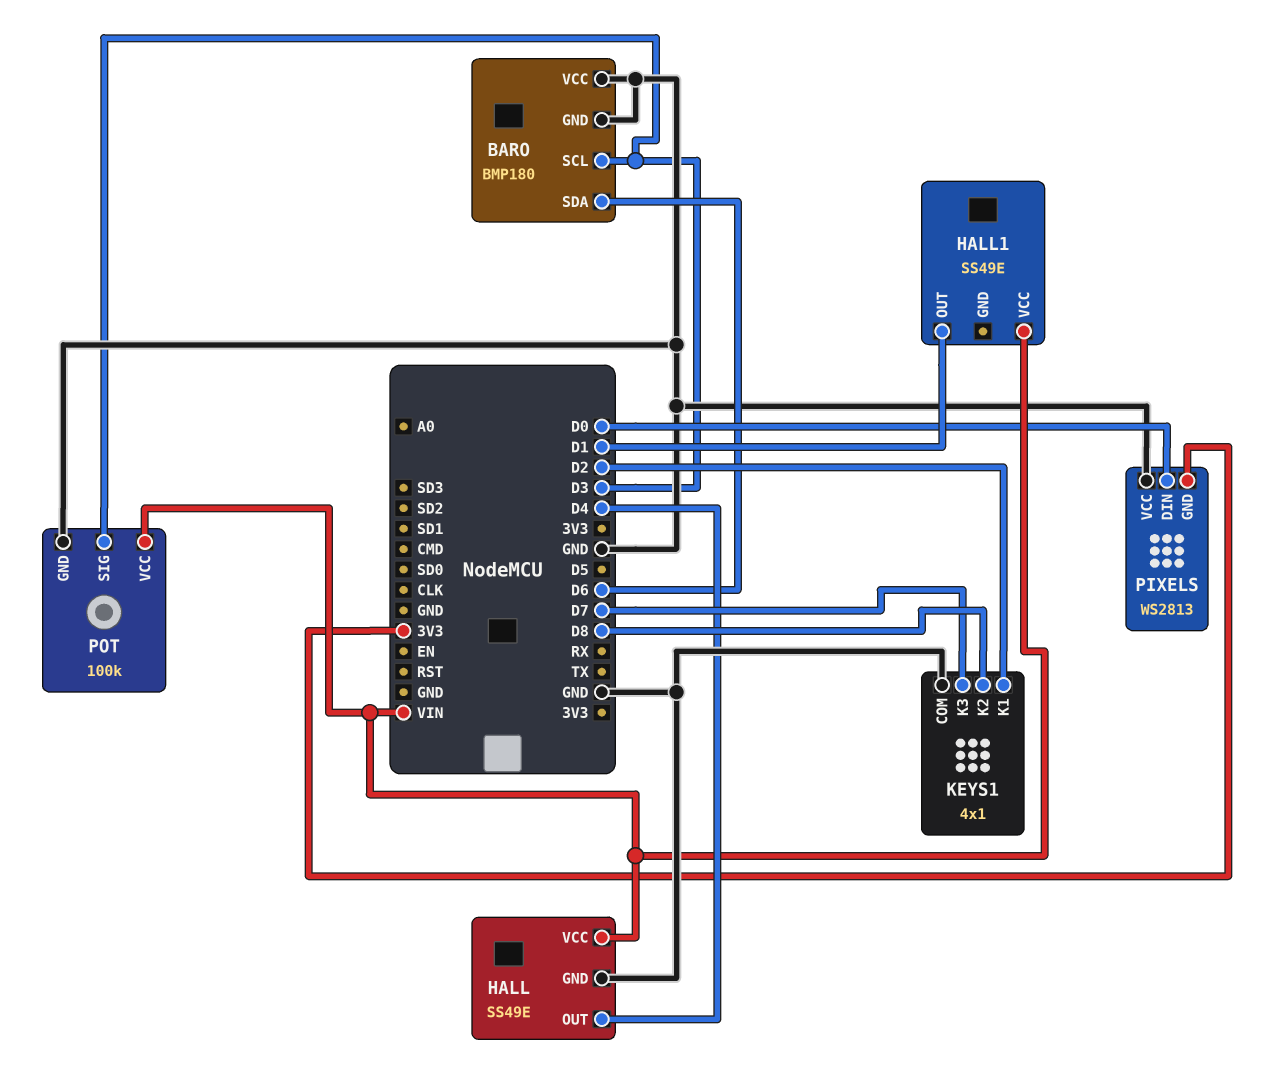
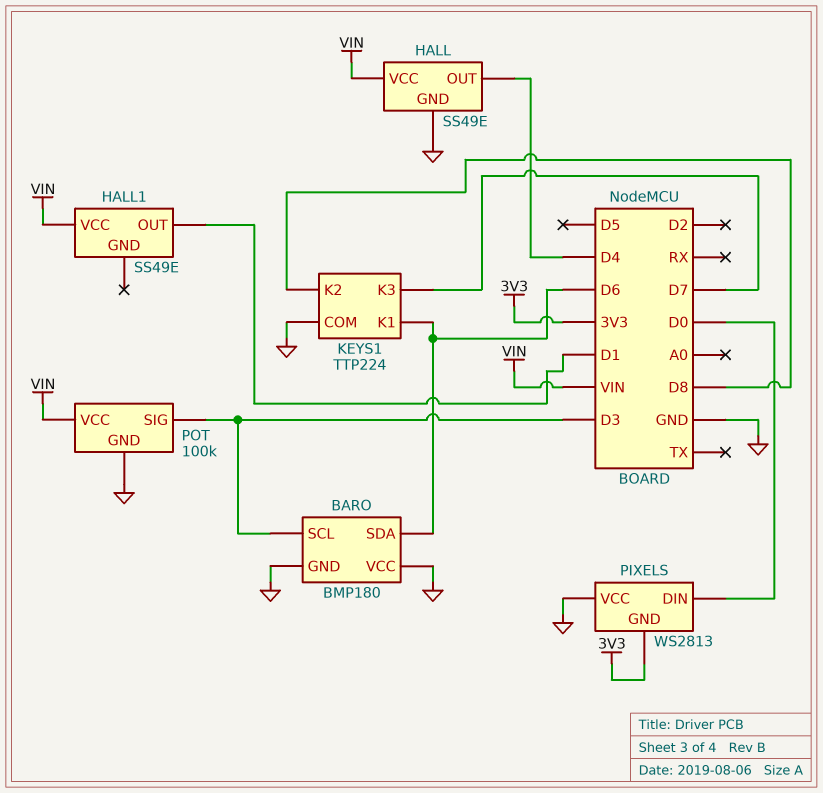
KEYS1: 4x1 -> TTP224
KEYS1 pin K1: D2 -> D6

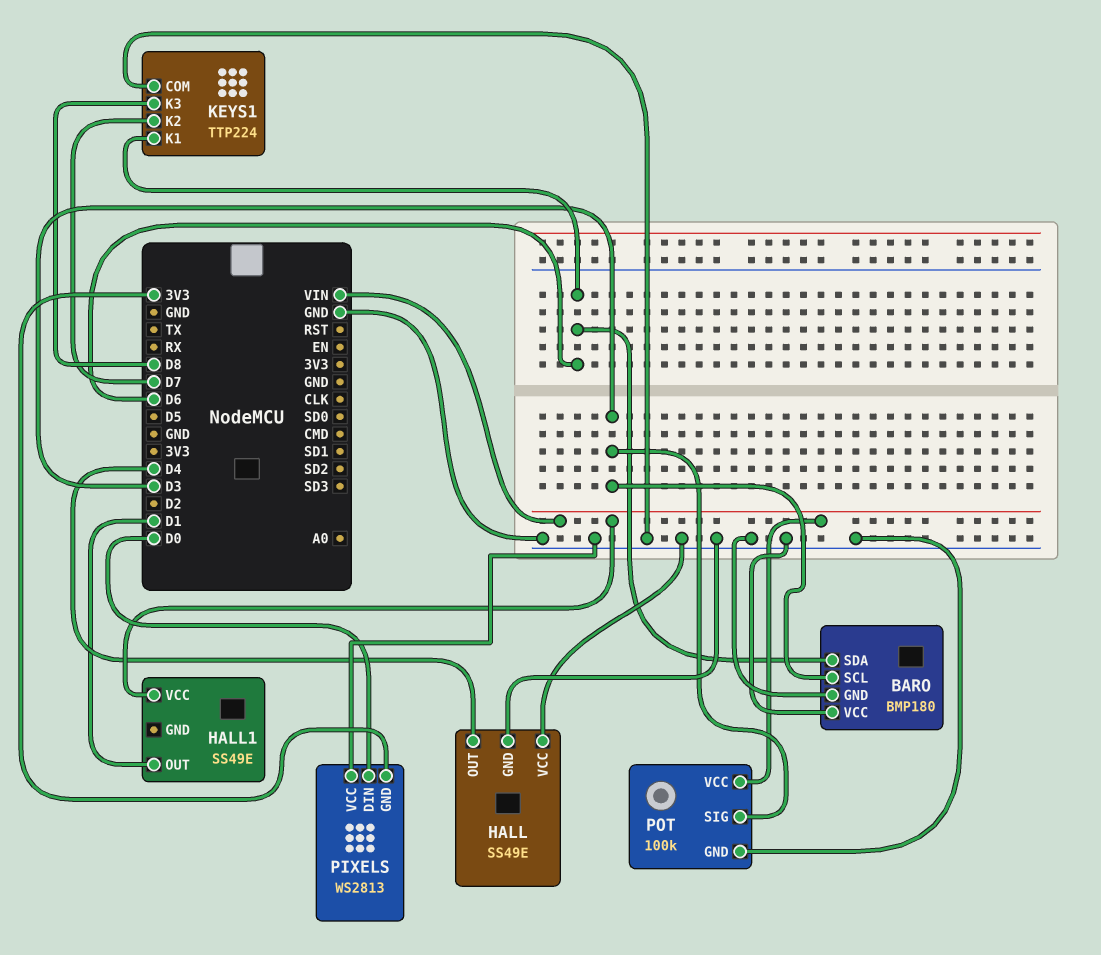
HALL pin VCC: VIN -> GND
KEYS1 pin K2: D8 -> D7
KEYS1 pin K3: D7 -> D8

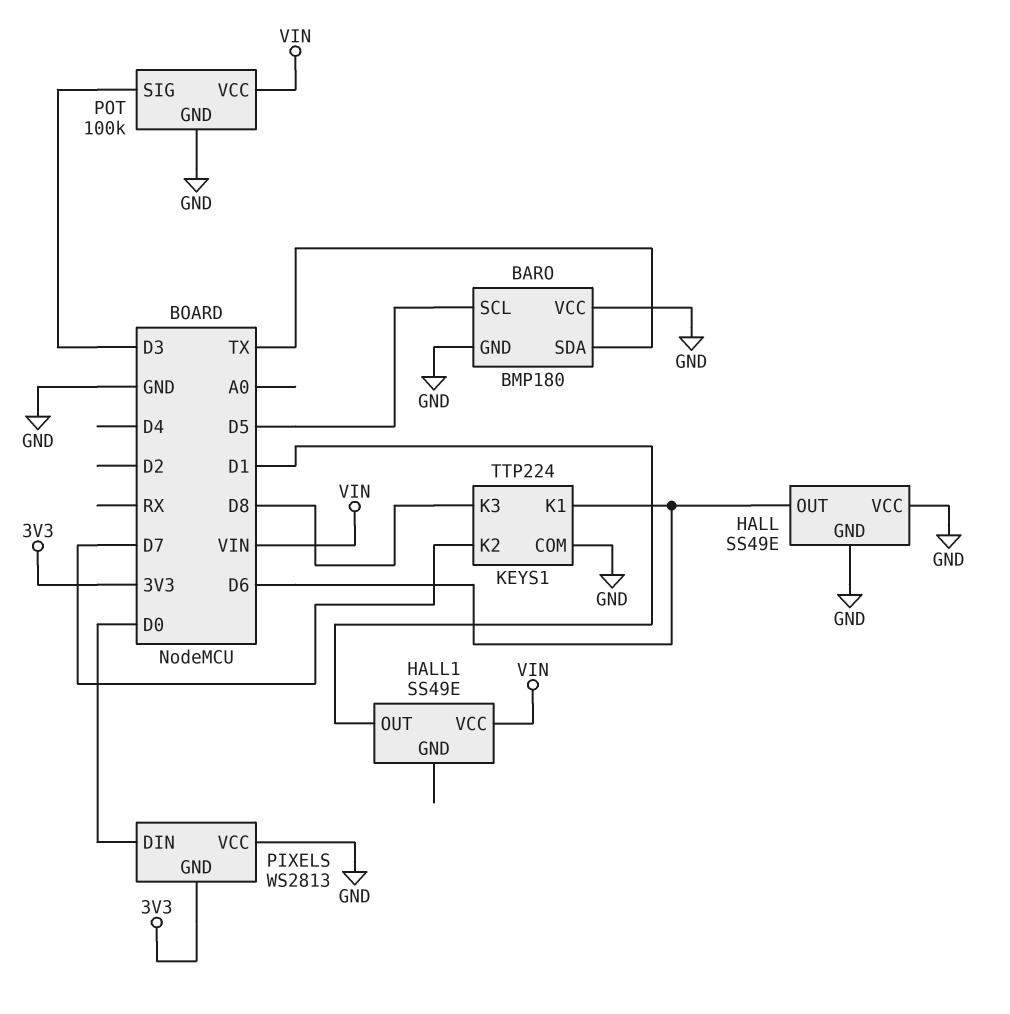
BARO pin SCL: D3 -> D5
BARO pin SDA: D6 -> TX
HALL pin OUT: D4 -> D6

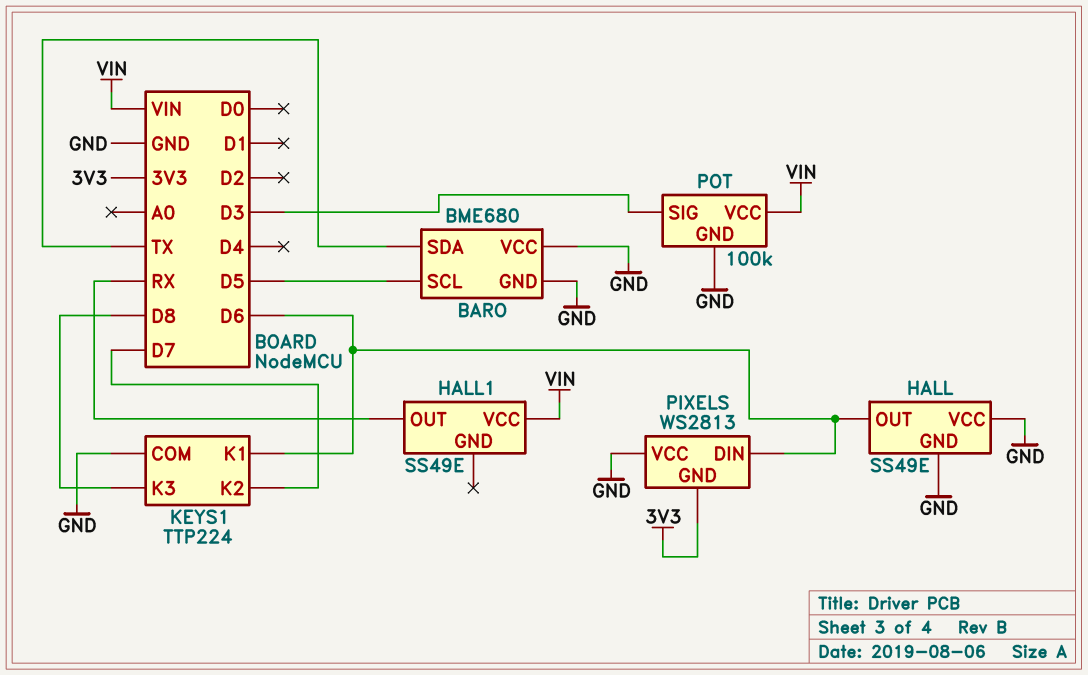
BARO: BMP180 -> BME680
HALL1 pin OUT: D1 -> RX
PIXELS pin DIN: D0 -> D6

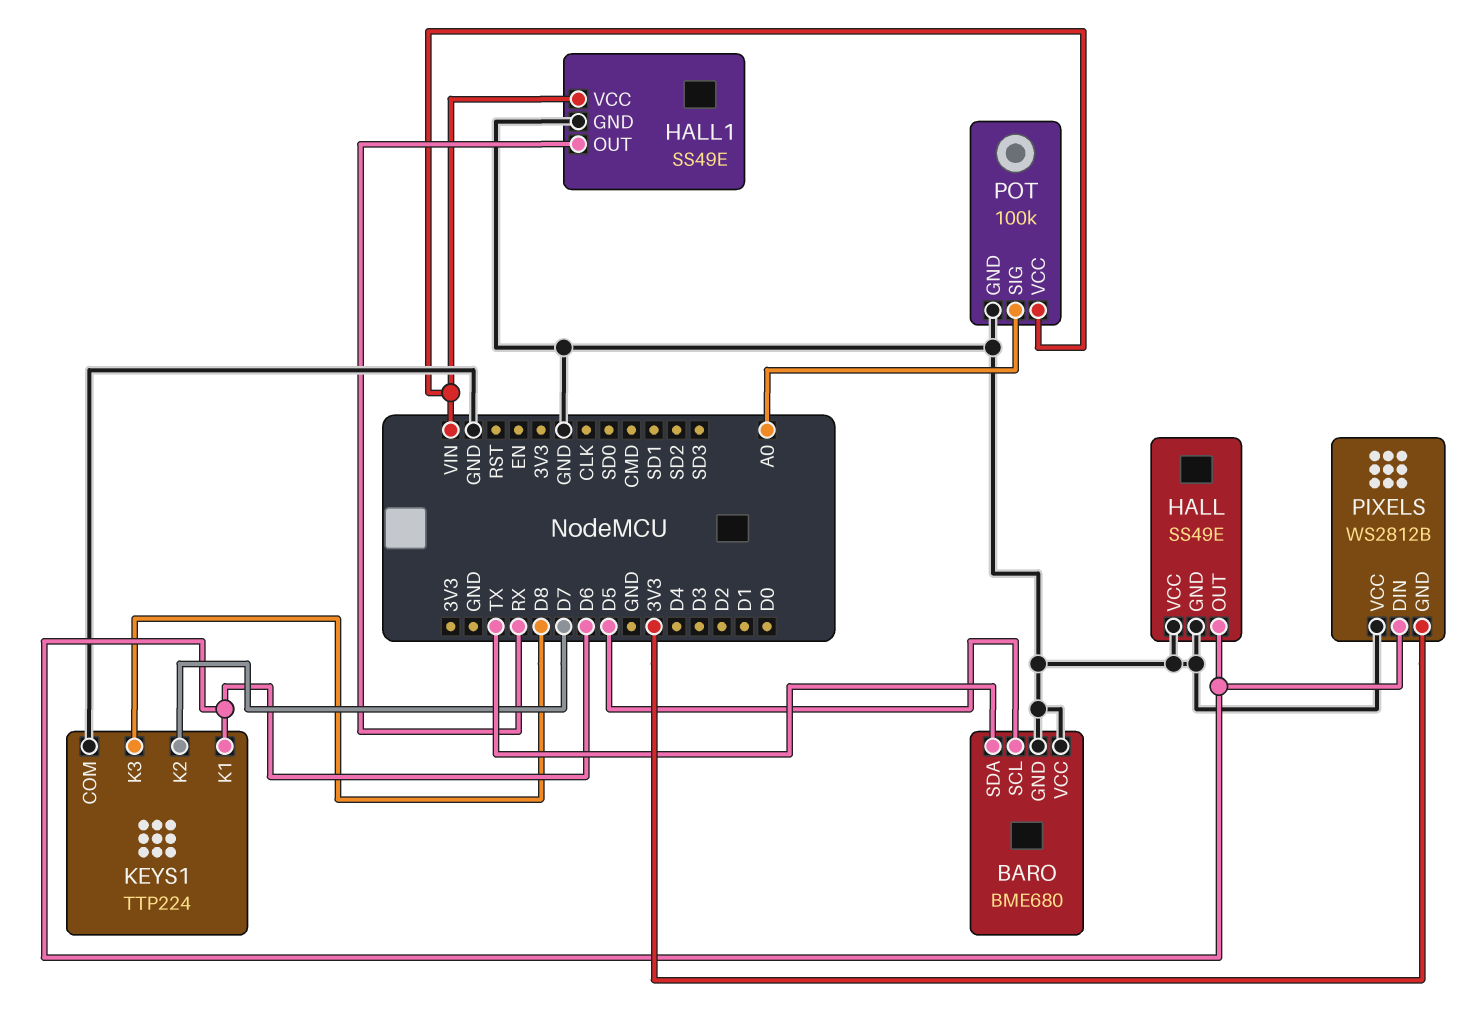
HALL1 pin GND: none -> GND
PIXELS: WS2813 -> WS2812B
POT pin SIG: D3 -> A0

